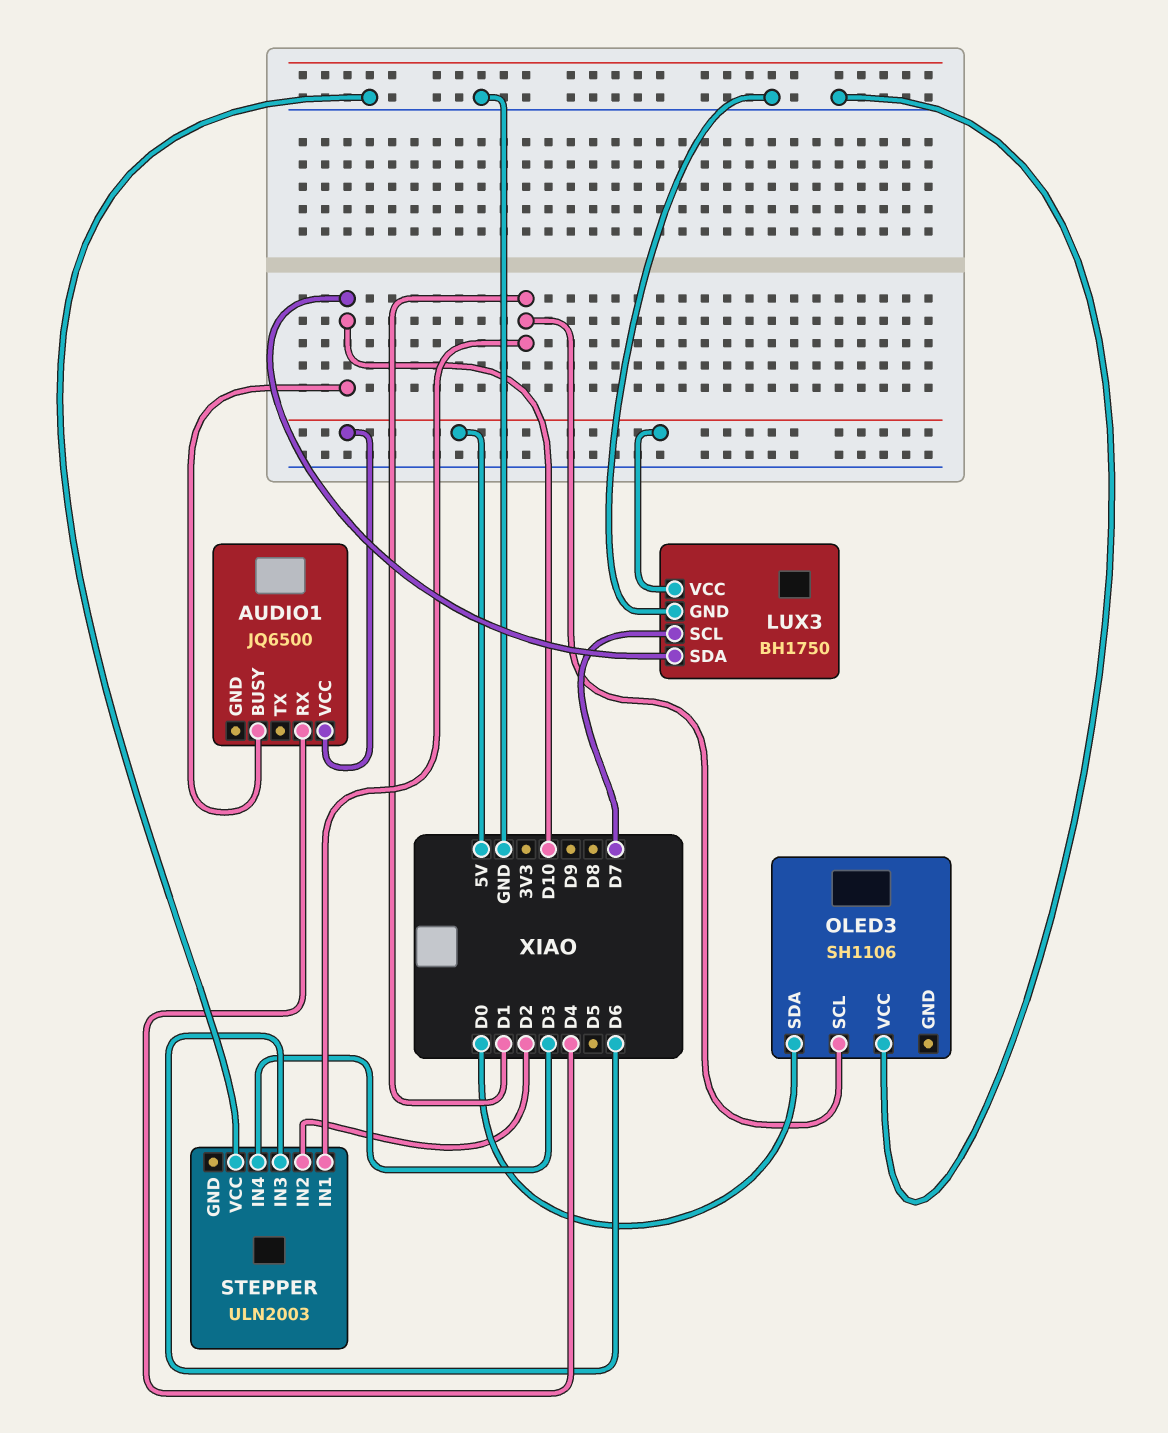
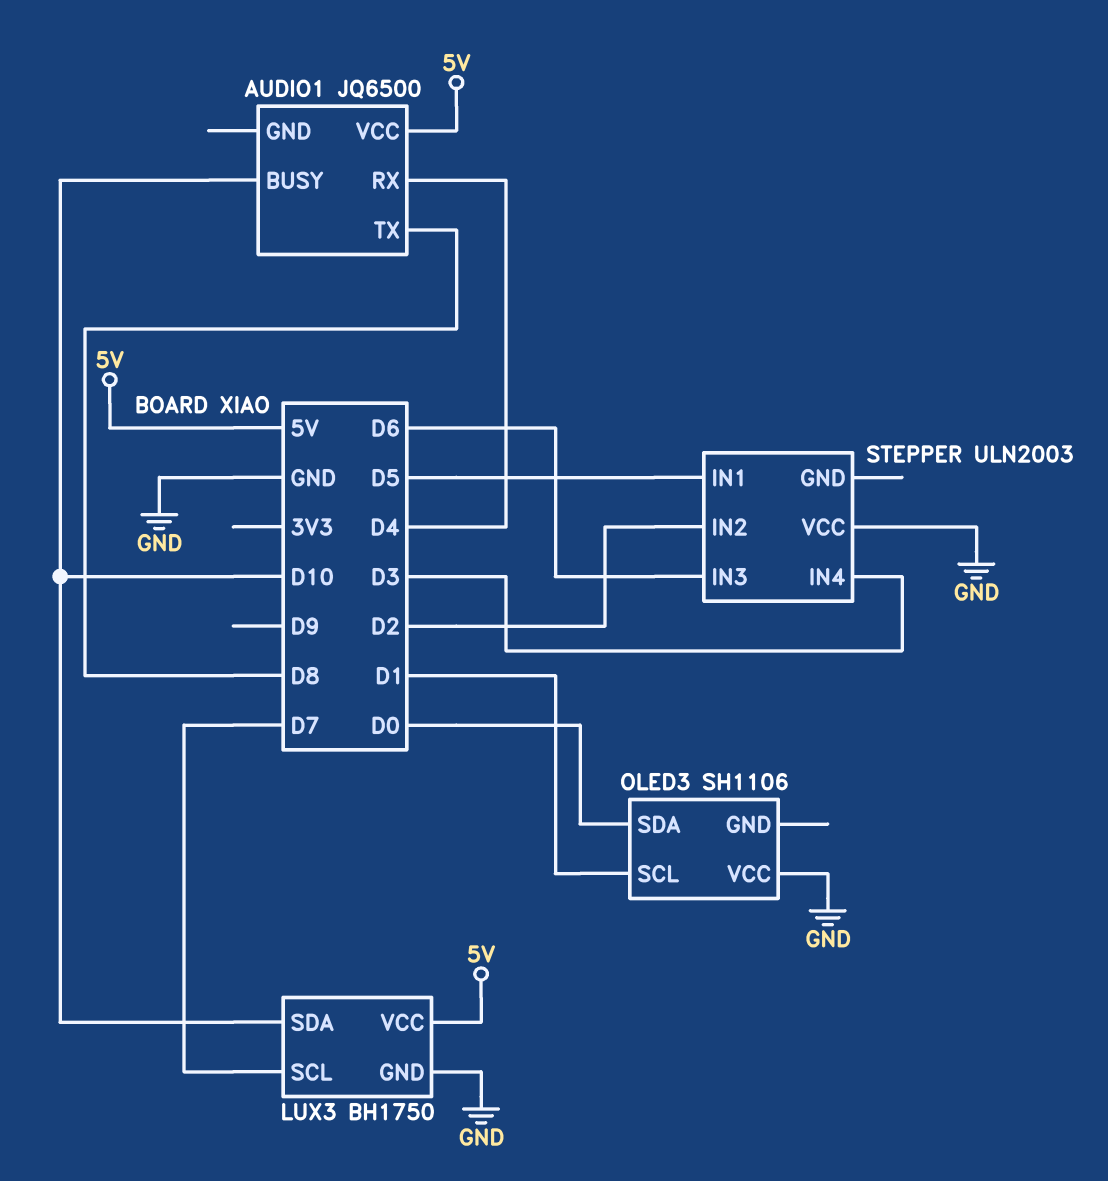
AUDIO1 pin TX: none -> D8
STEPPER pin IN1: D1 -> D5

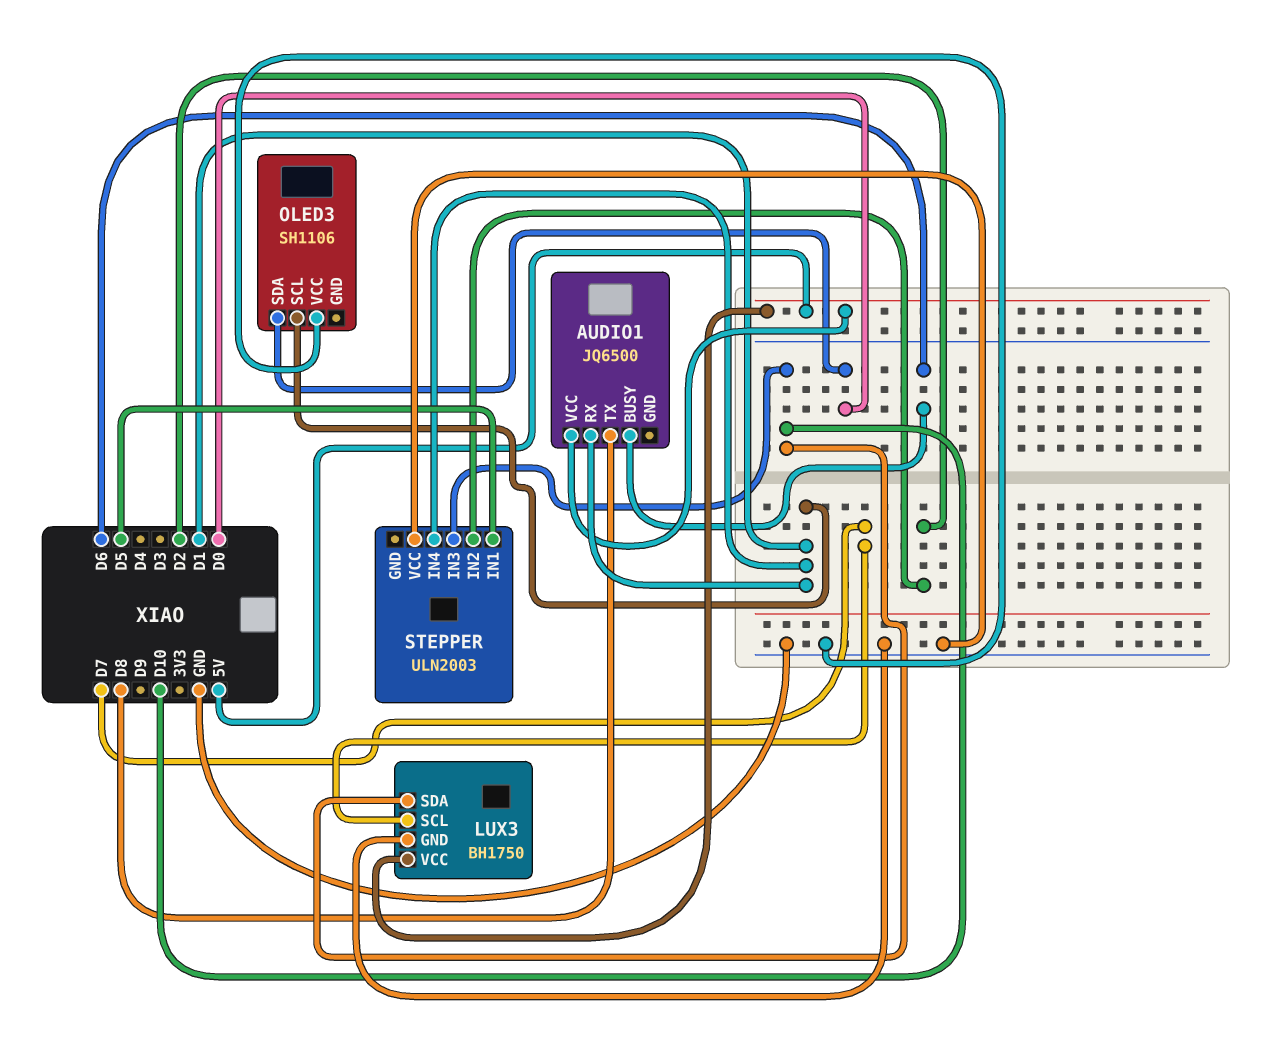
AUDIO1 pin BUSY: D10 -> D6
AUDIO1 pin RX: D4 -> D1
STEPPER pin IN3: D6 -> D10
STEPPER pin IN4: D3 -> D1

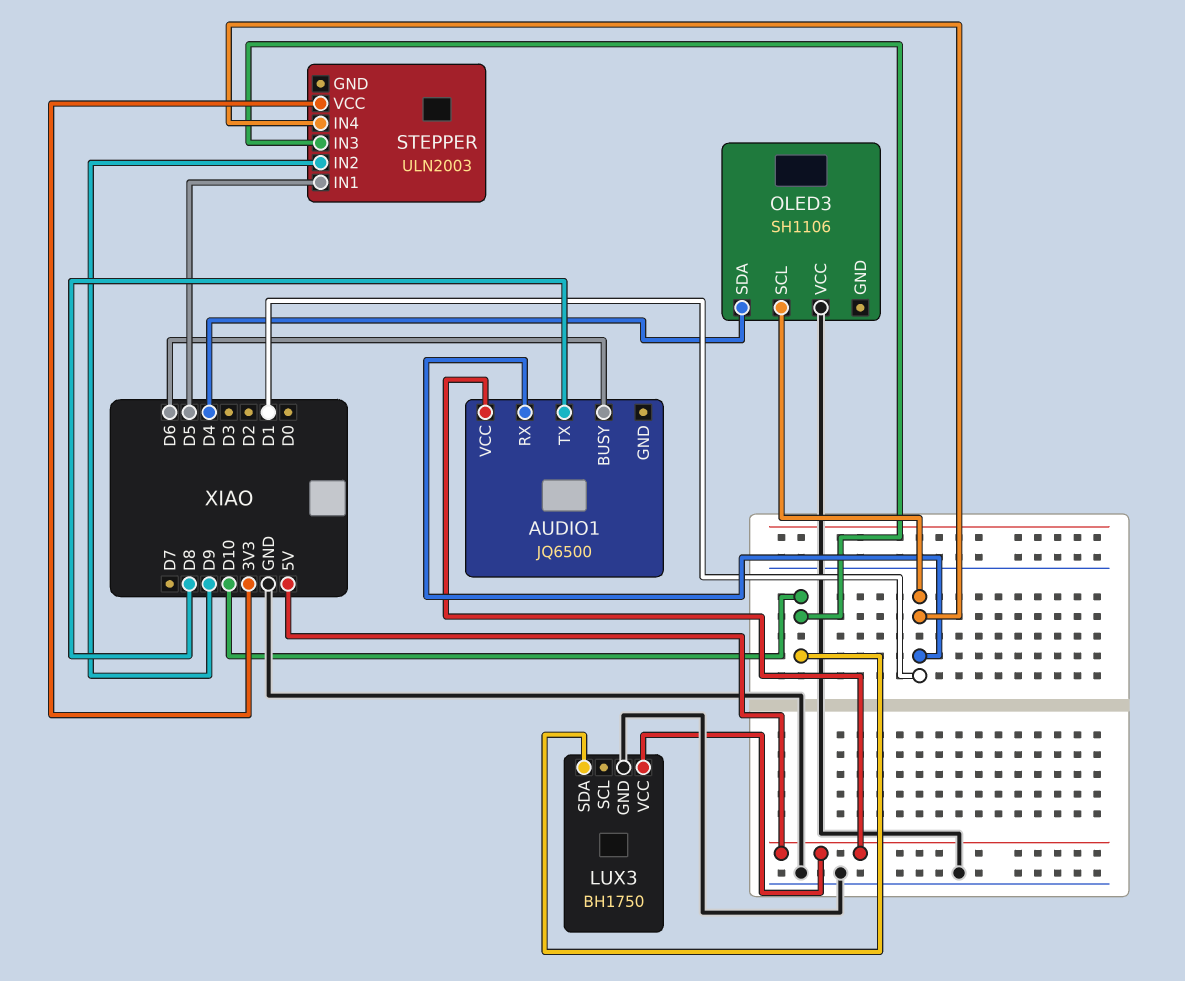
LUX3 pin SCL: D7 -> none
OLED3 pin SDA: D0 -> D4
STEPPER pin IN2: D2 -> D9
STEPPER pin VCC: GND -> 3V3

